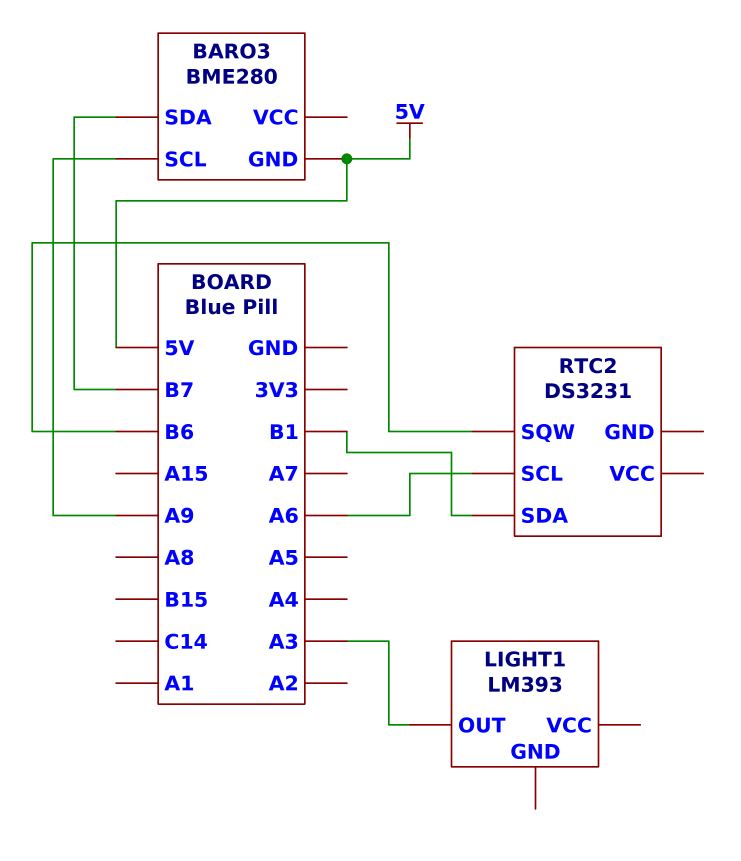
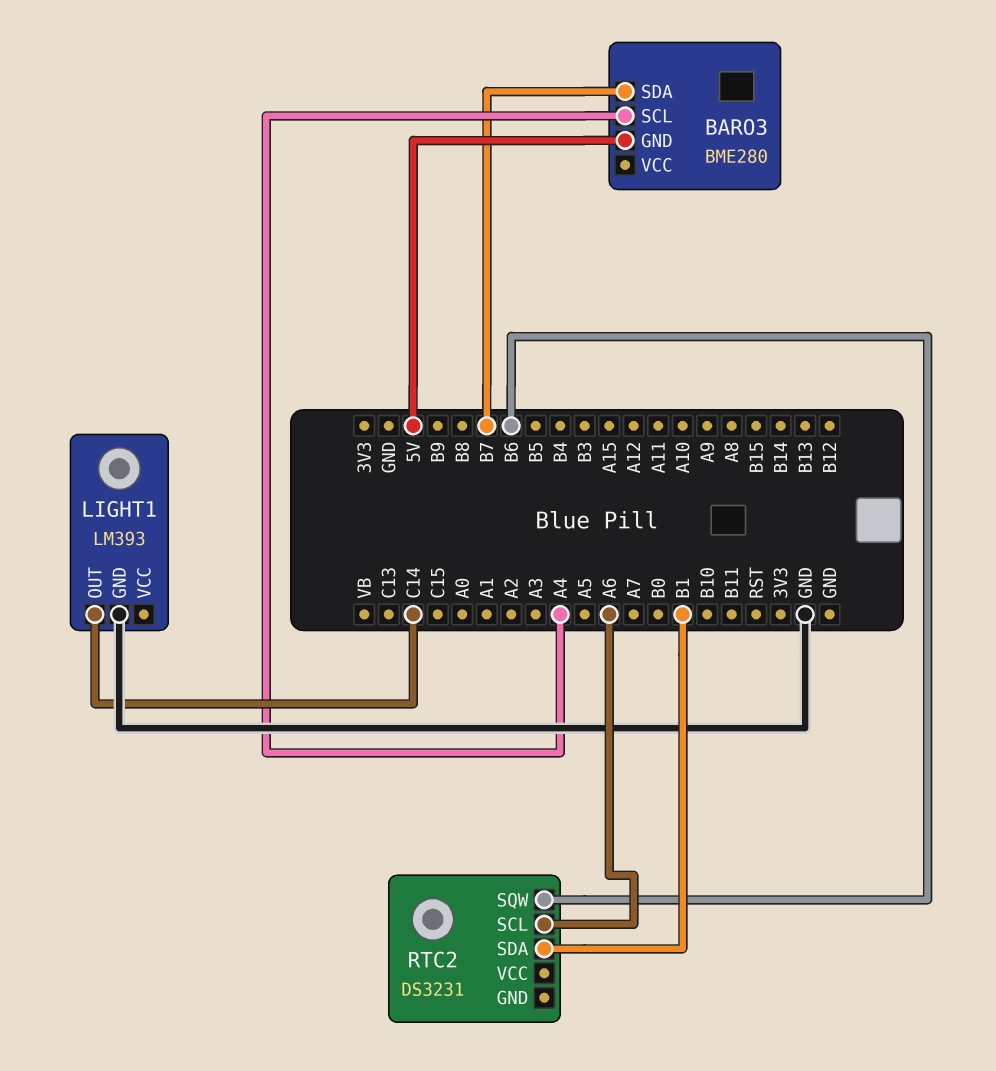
BARO3 pin SCL: A9 -> A4
LIGHT1 pin GND: none -> GND
LIGHT1 pin OUT: A3 -> C14

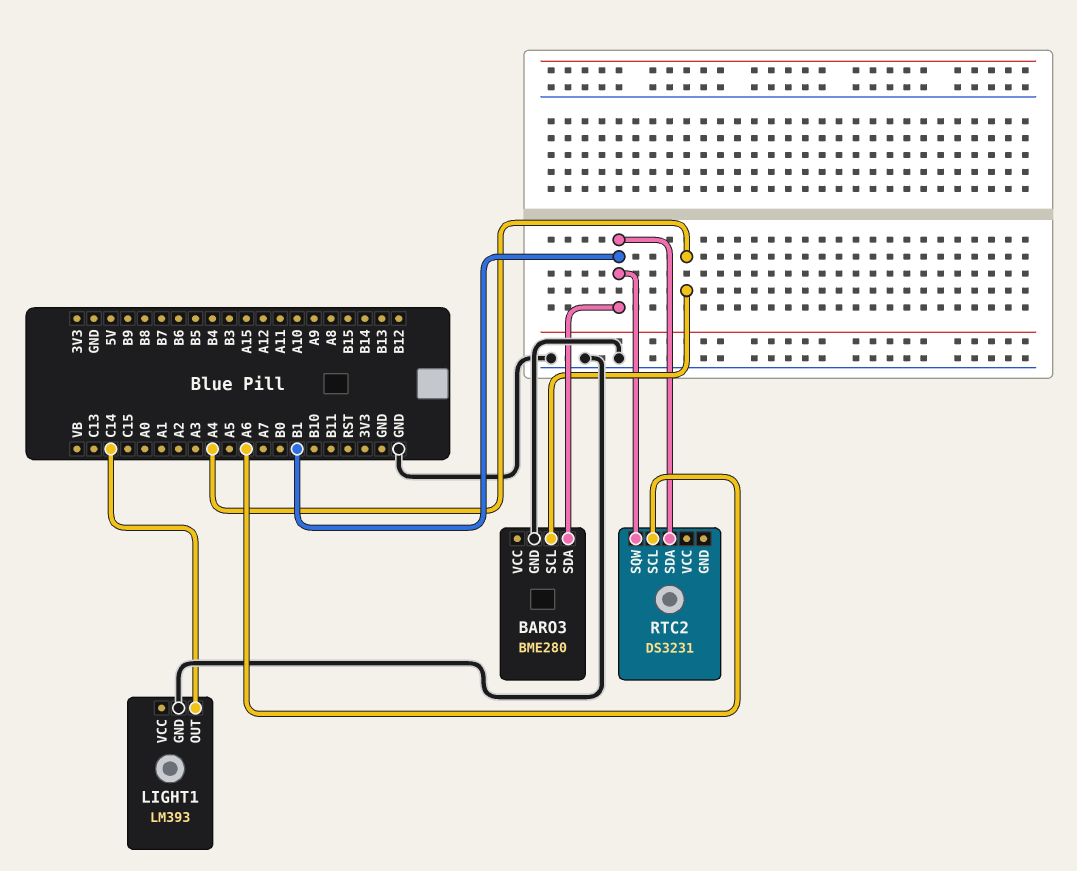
BARO3 pin GND: 5V -> GND
BARO3 pin SDA: B7 -> B1
RTC2 pin SQW: B6 -> B1

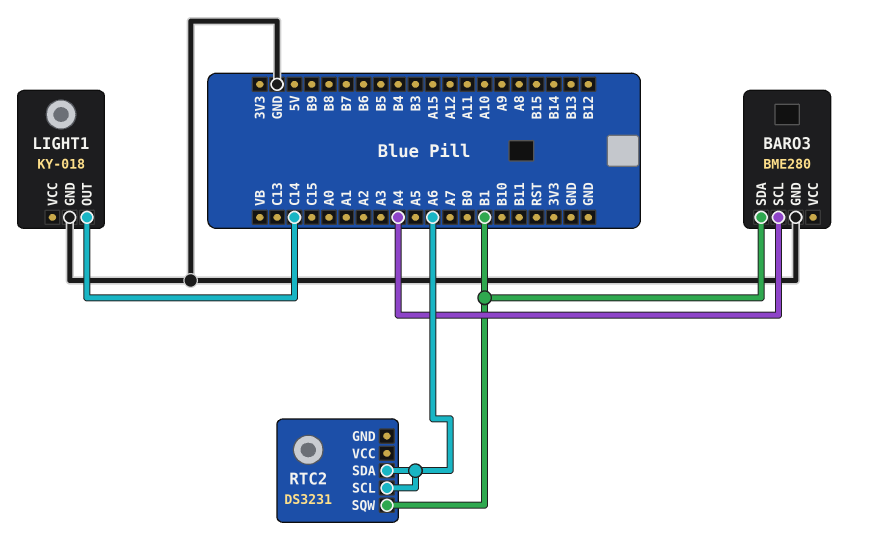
LIGHT1: LM393 -> KY-018
RTC2 pin SDA: B1 -> A6

